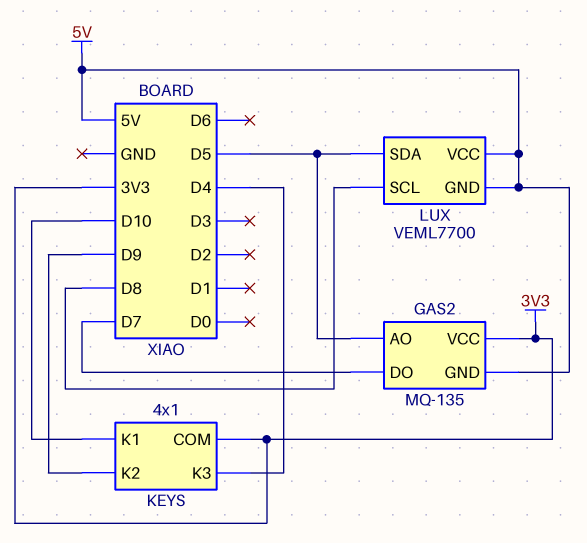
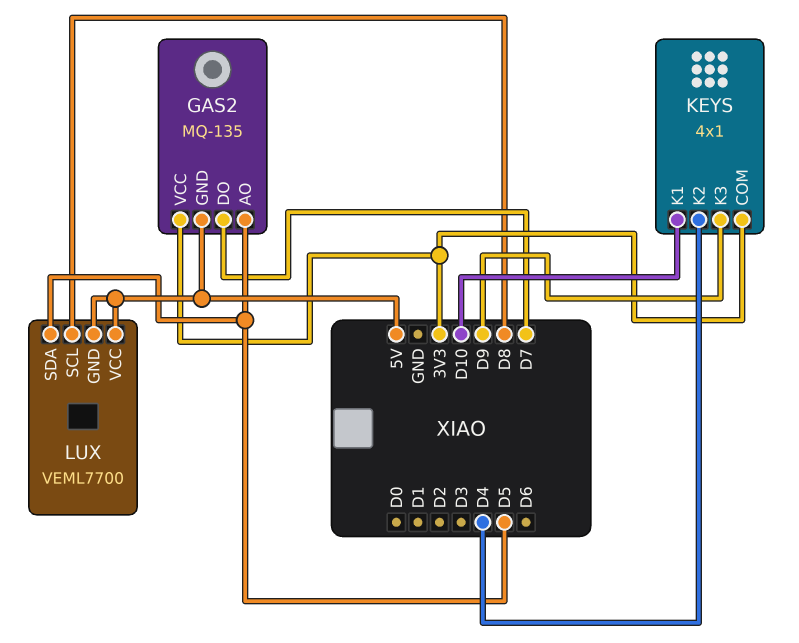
KEYS pin K2: D9 -> D4
KEYS pin K3: D4 -> D9

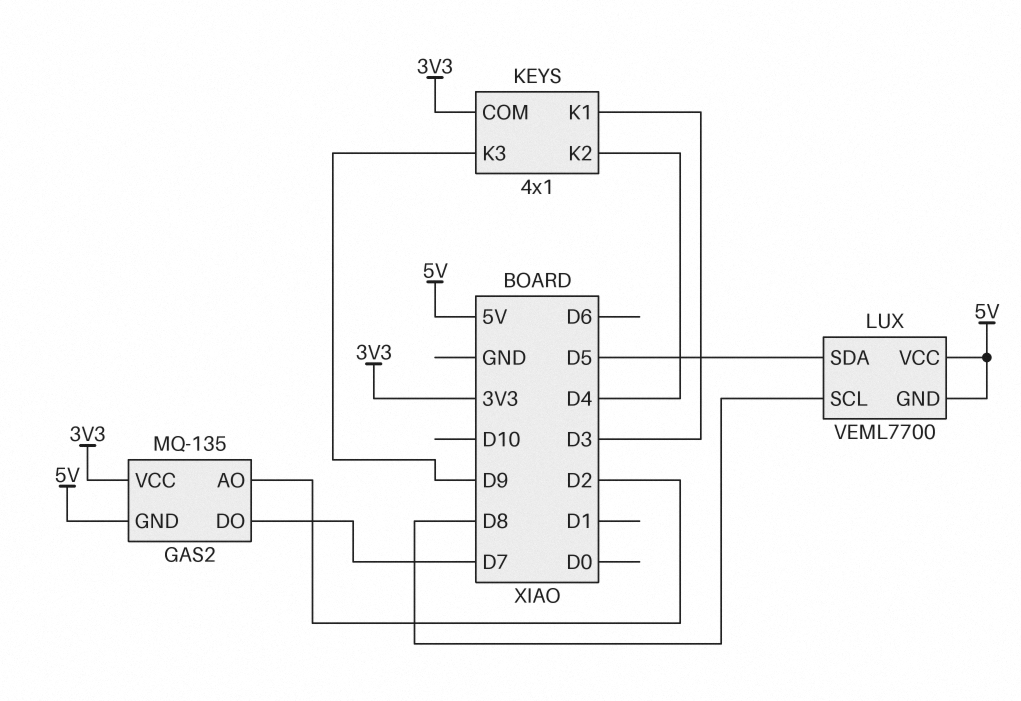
GAS2 pin AO: D5 -> D2
KEYS pin K1: D10 -> D3

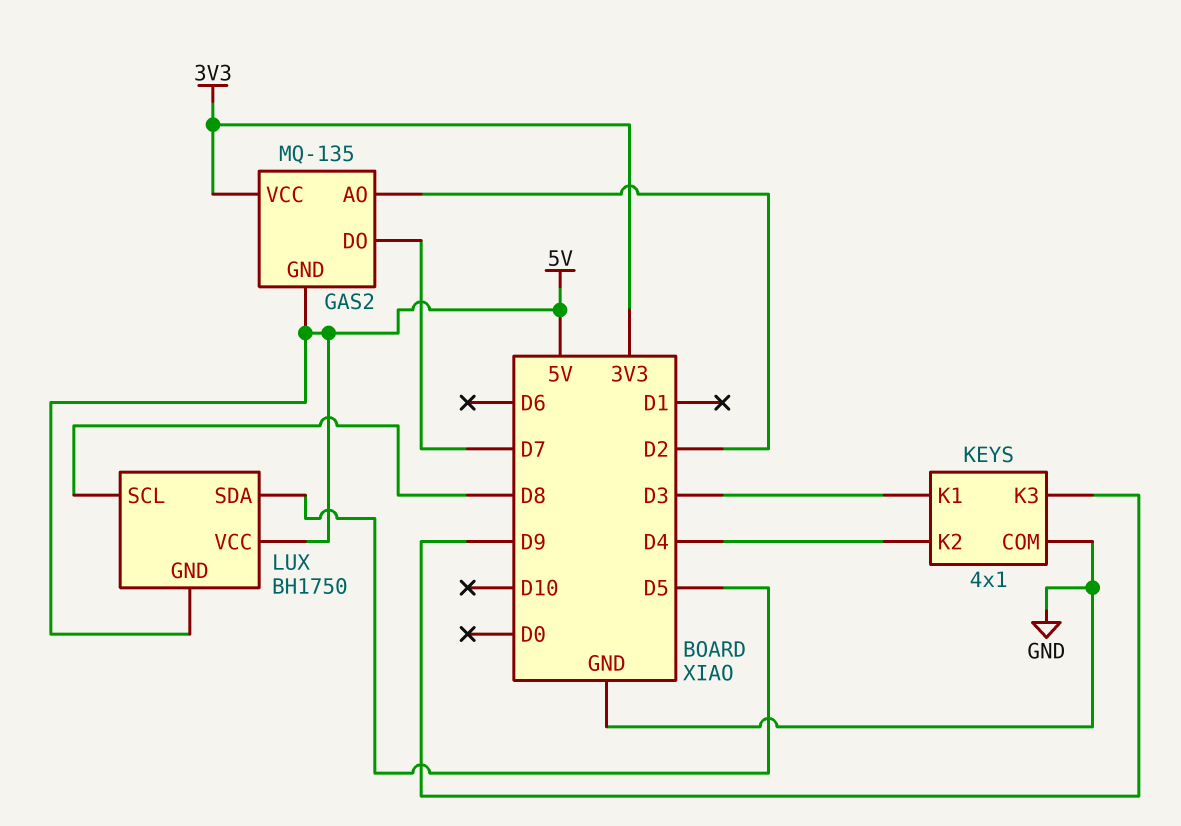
KEYS pin COM: 3V3 -> GND
LUX: VEML7700 -> BH1750

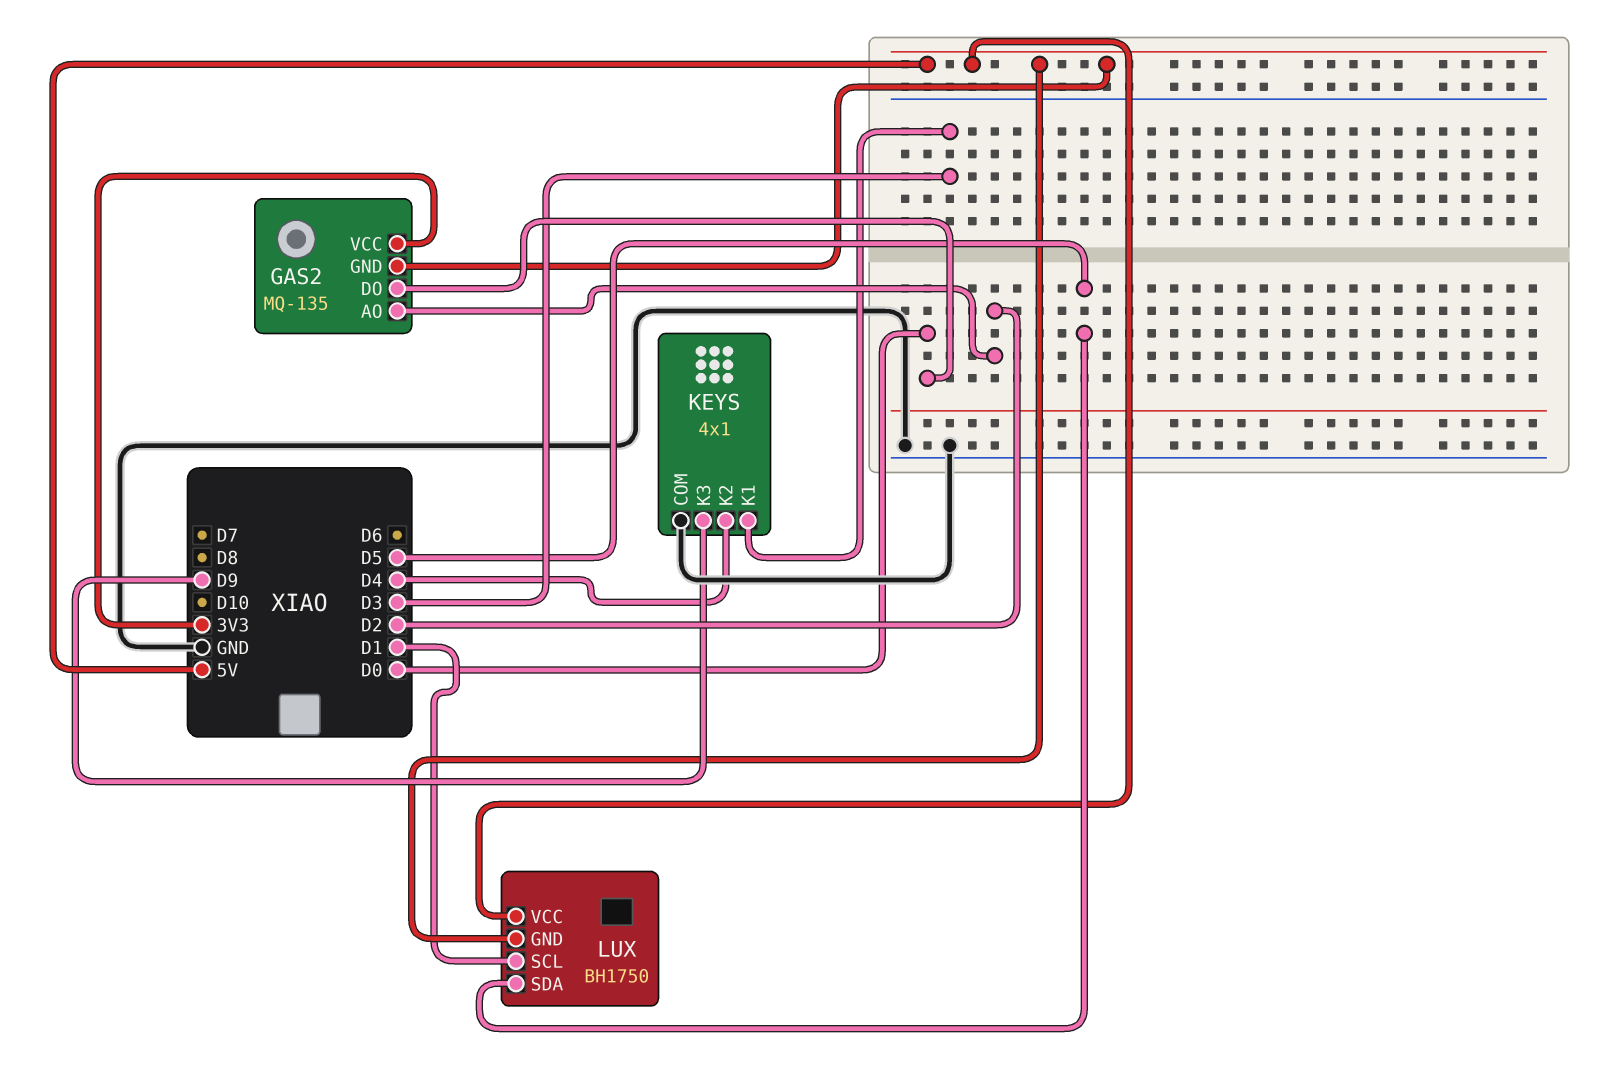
GAS2 pin DO: D7 -> D0
LUX pin SCL: D8 -> D1

